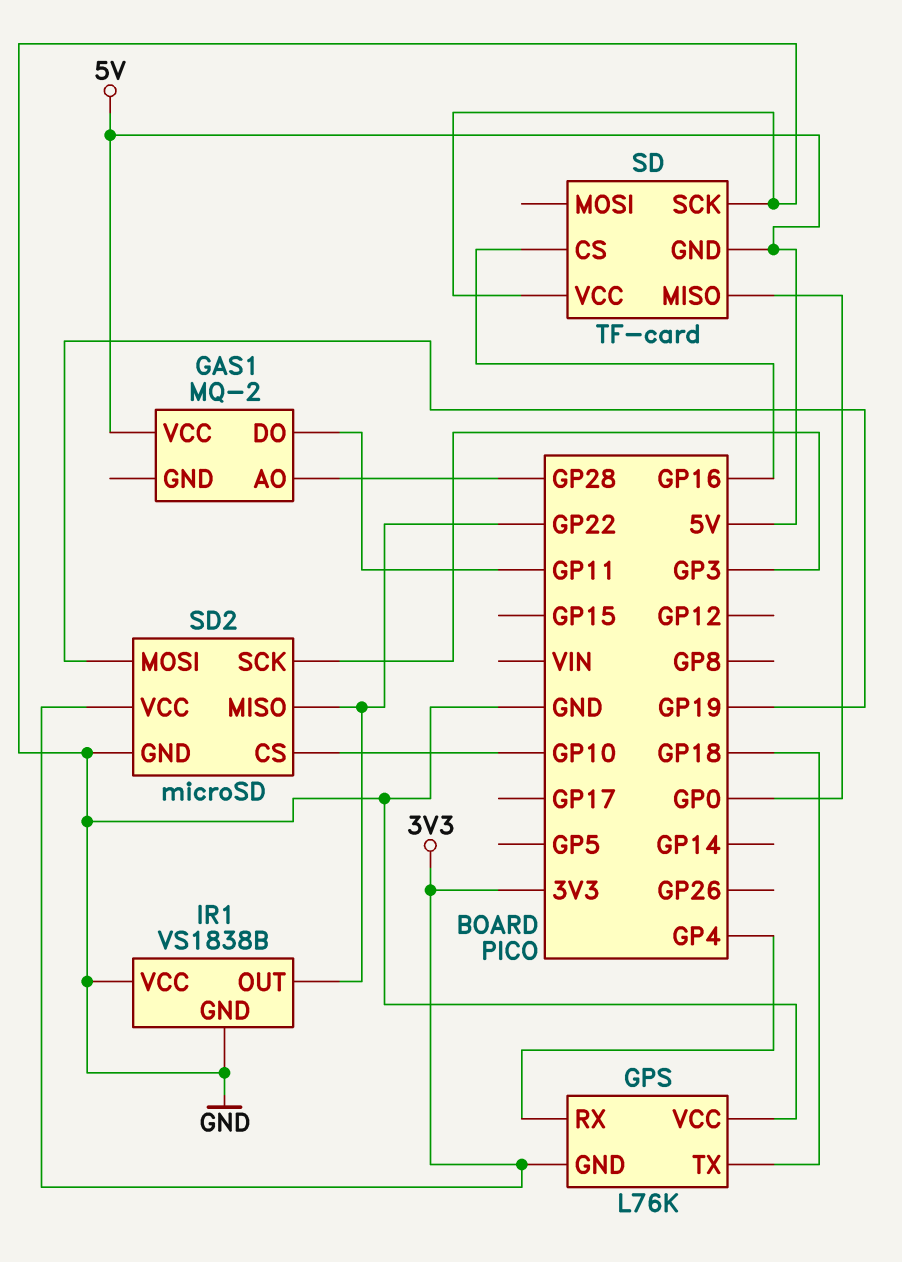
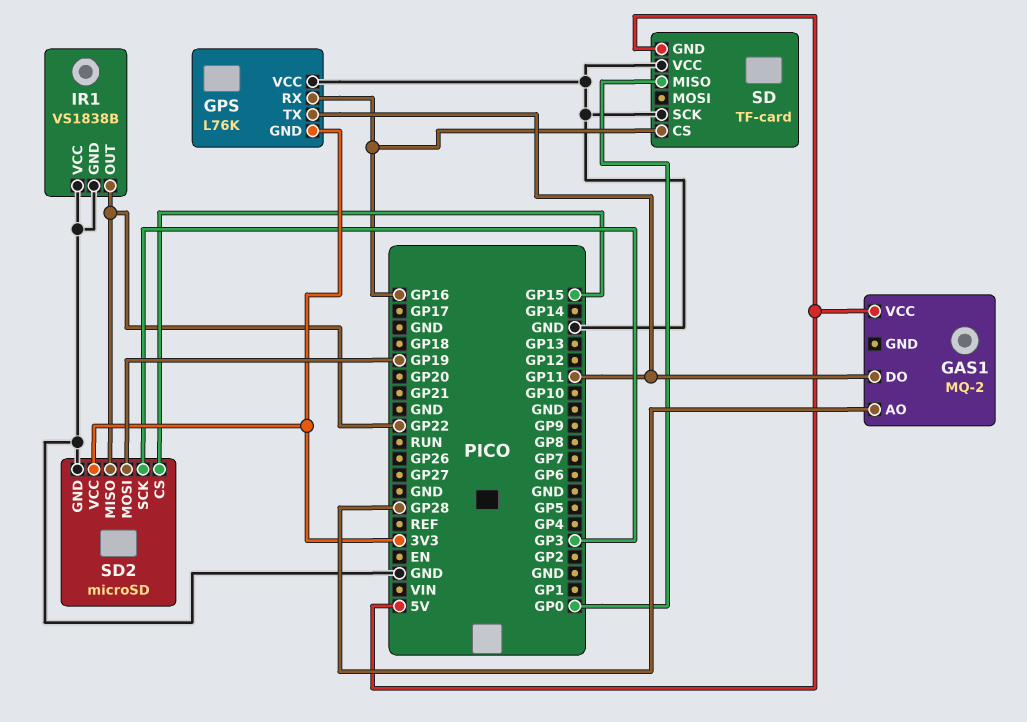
GPS pin RX: GP4 -> GP16
GPS pin TX: GP18 -> GP11
SD2 pin CS: GP10 -> GP15

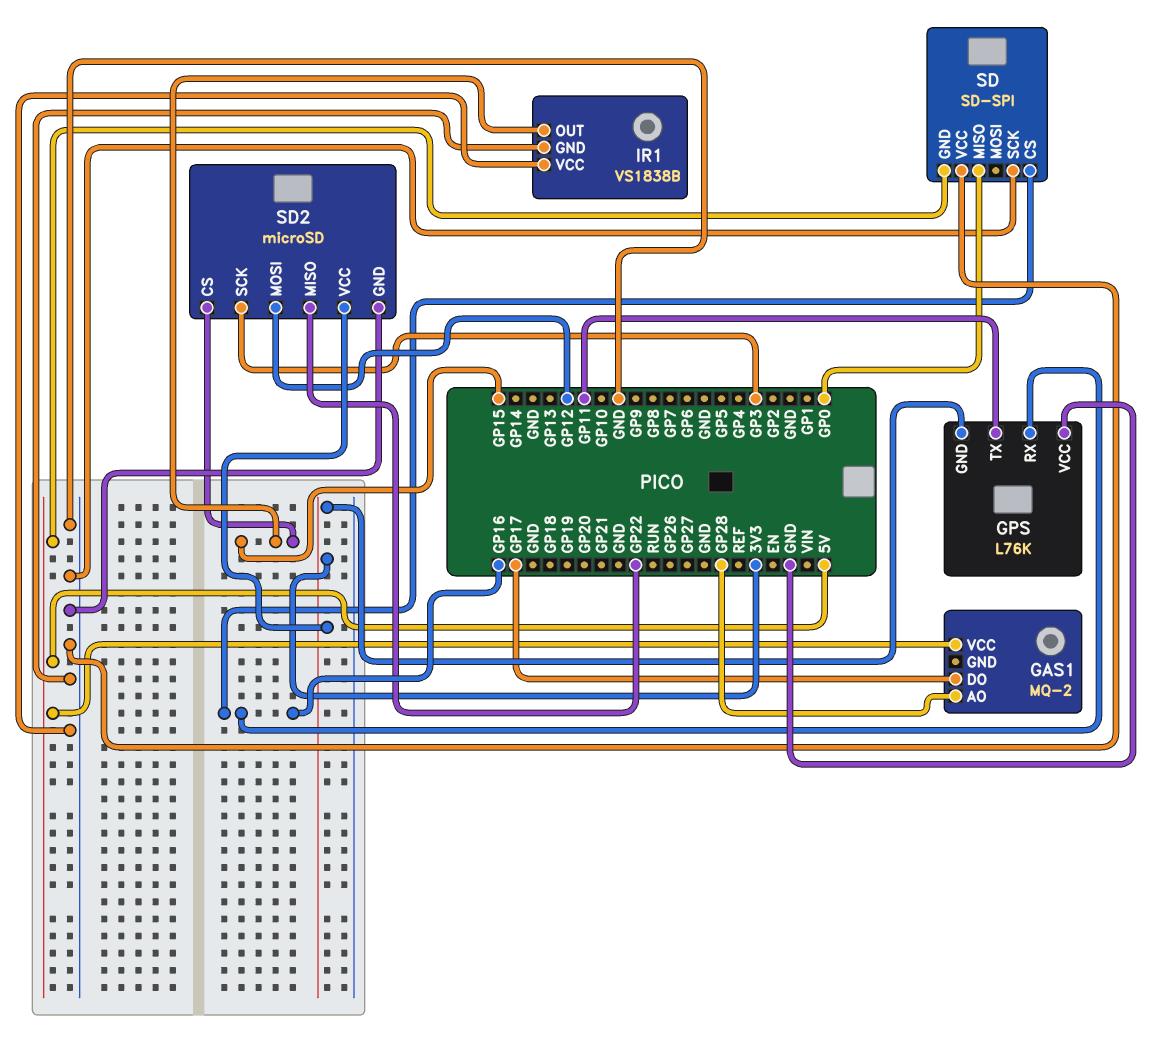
GAS1 pin DO: GP11 -> GP17
IR1 pin OUT: GP22 -> GP15
SD: TF-card -> SD-SPI
SD2 pin MOSI: GP19 -> GP12

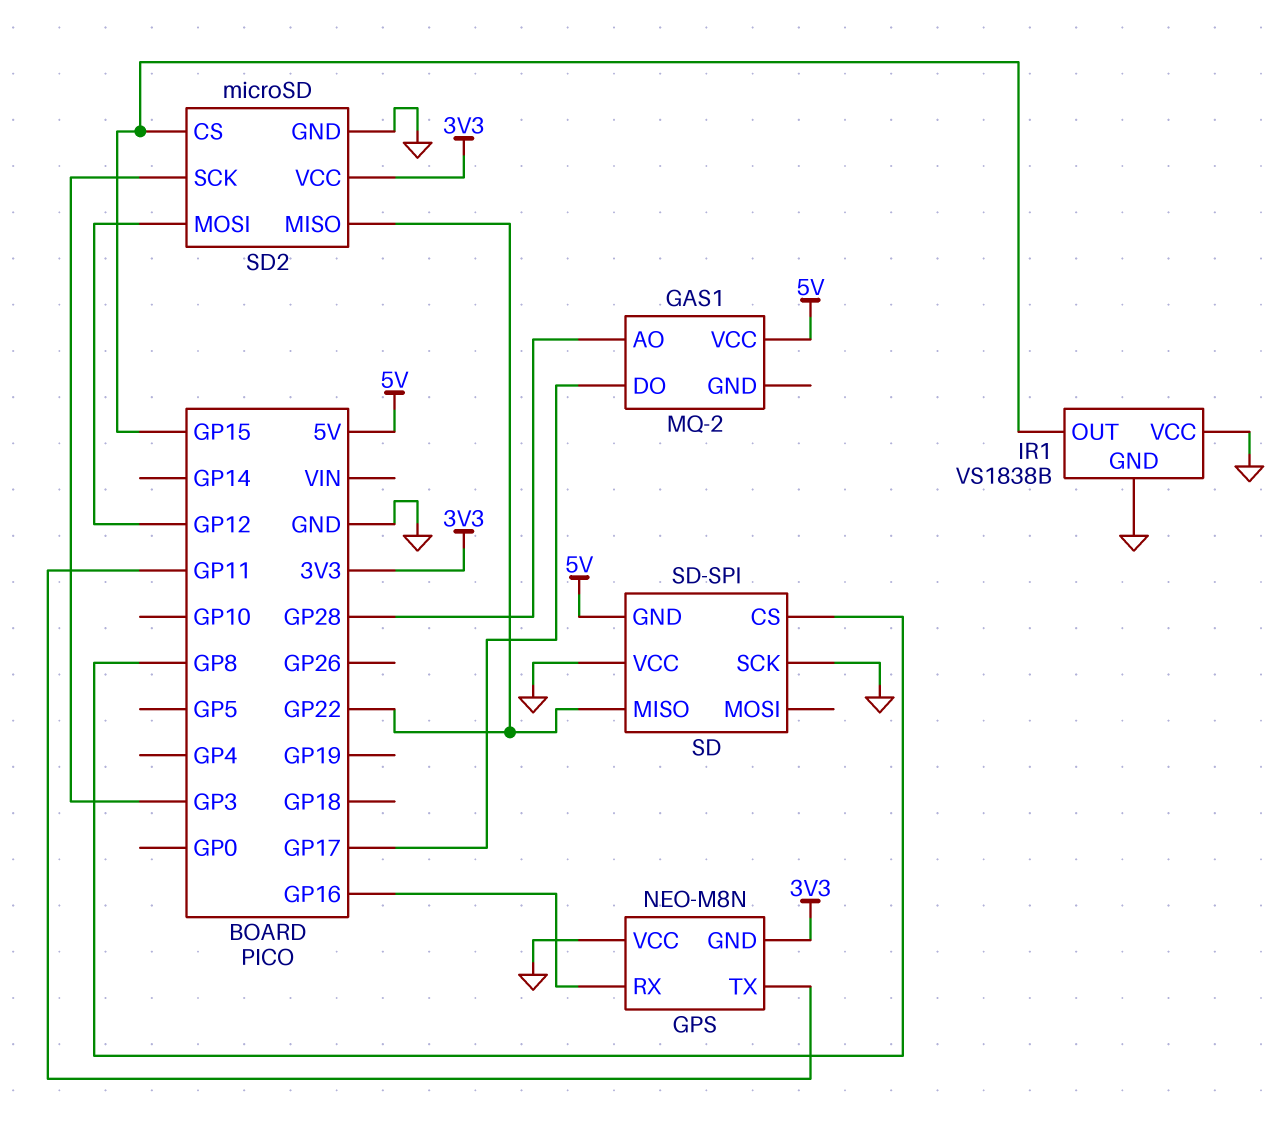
GPS: L76K -> NEO-M8N
SD pin CS: GP16 -> GP8
SD pin MISO: GP0 -> GP22

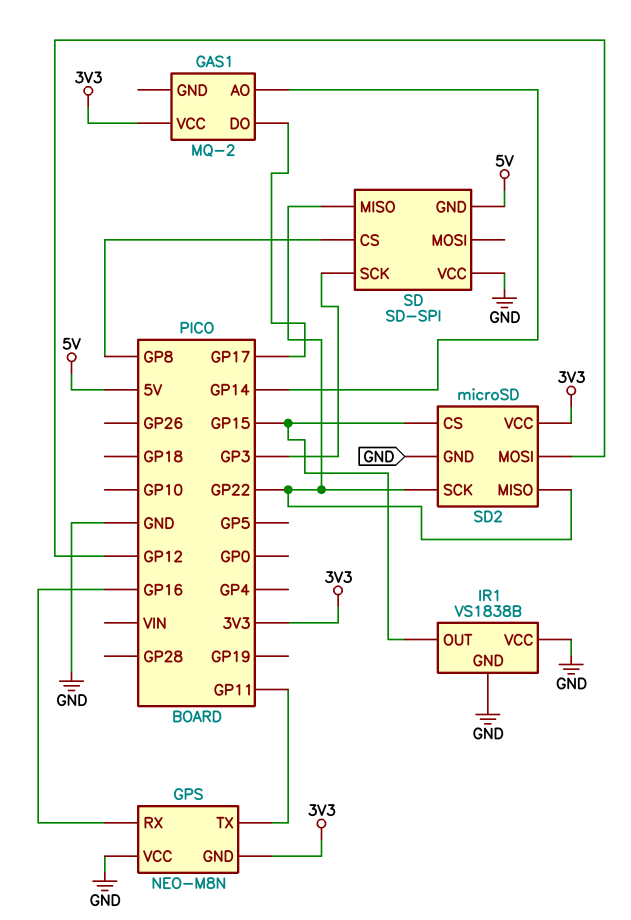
GAS1 pin AO: GP28 -> GP14
GAS1 pin VCC: 5V -> 3V3
SD pin SCK: GND -> GP3
SD2 pin SCK: GP3 -> GP22

